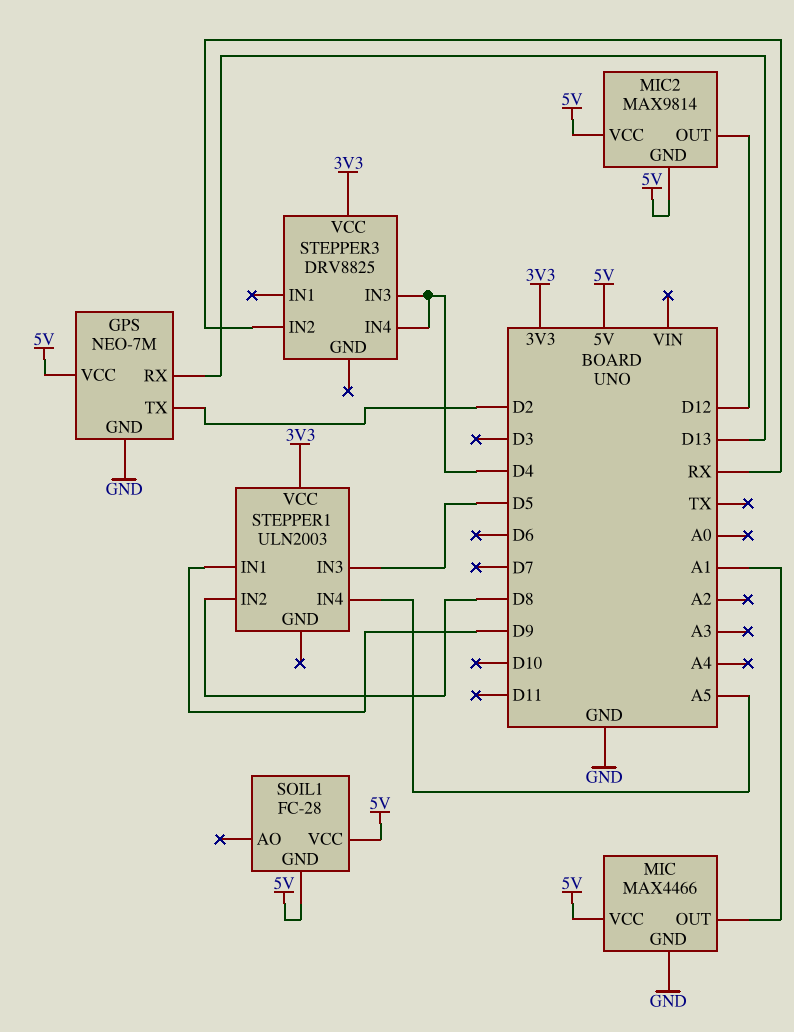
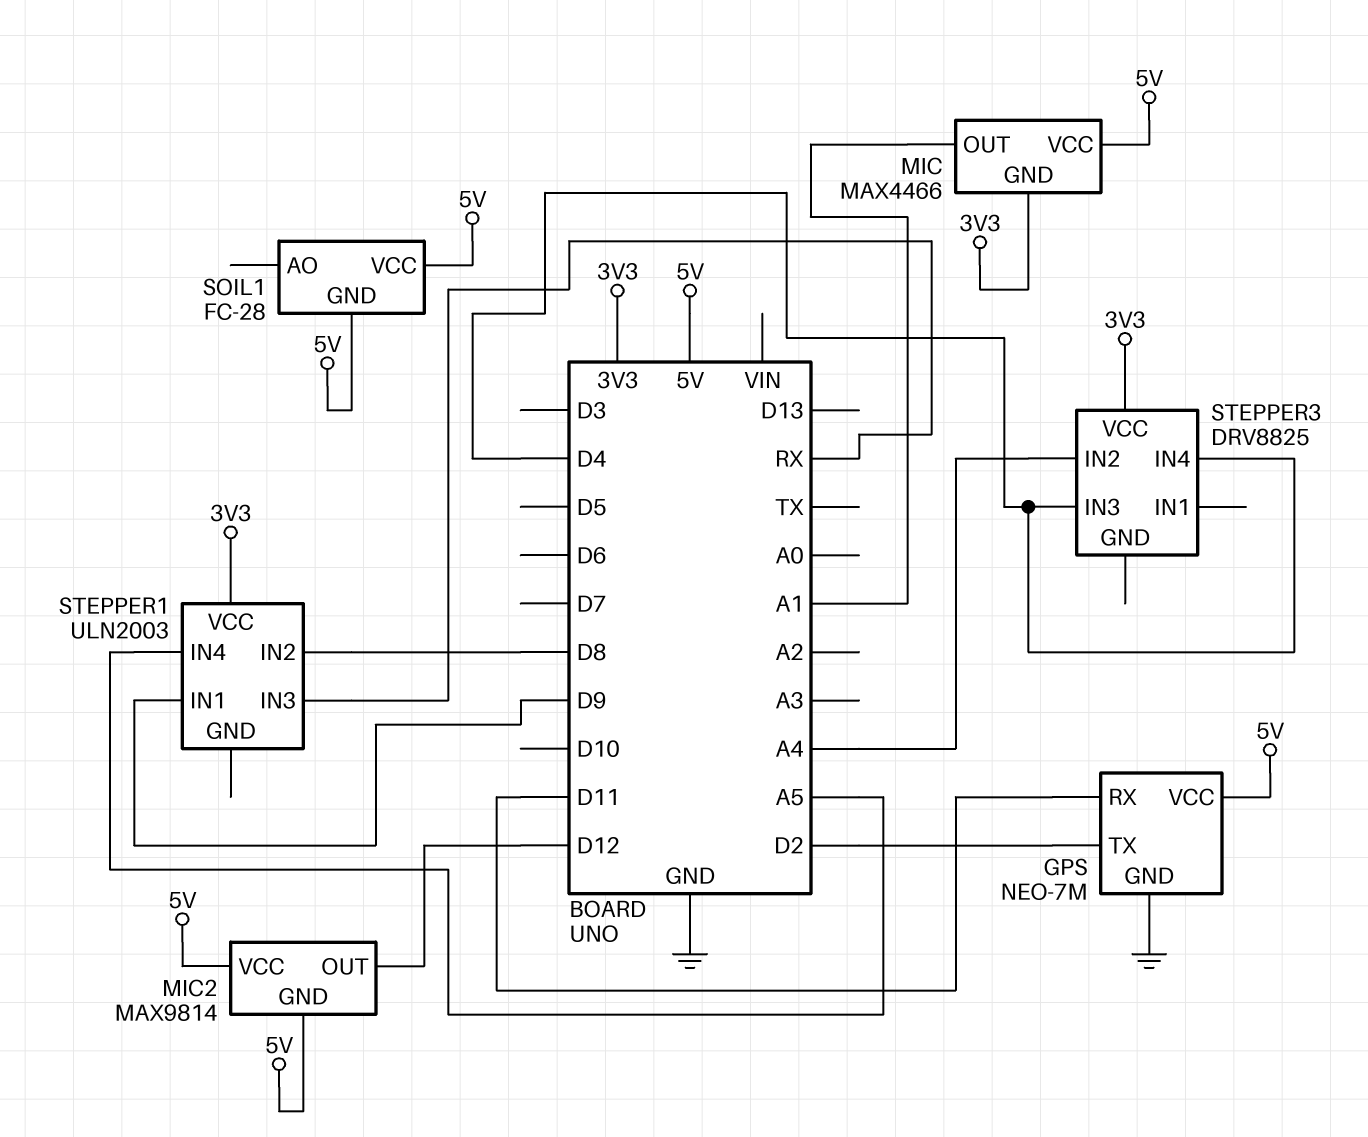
GPS pin RX: D13 -> D11
MIC pin GND: GND -> 3V3
STEPPER1 pin IN3: D5 -> RX
STEPPER3 pin IN2: RX -> A4

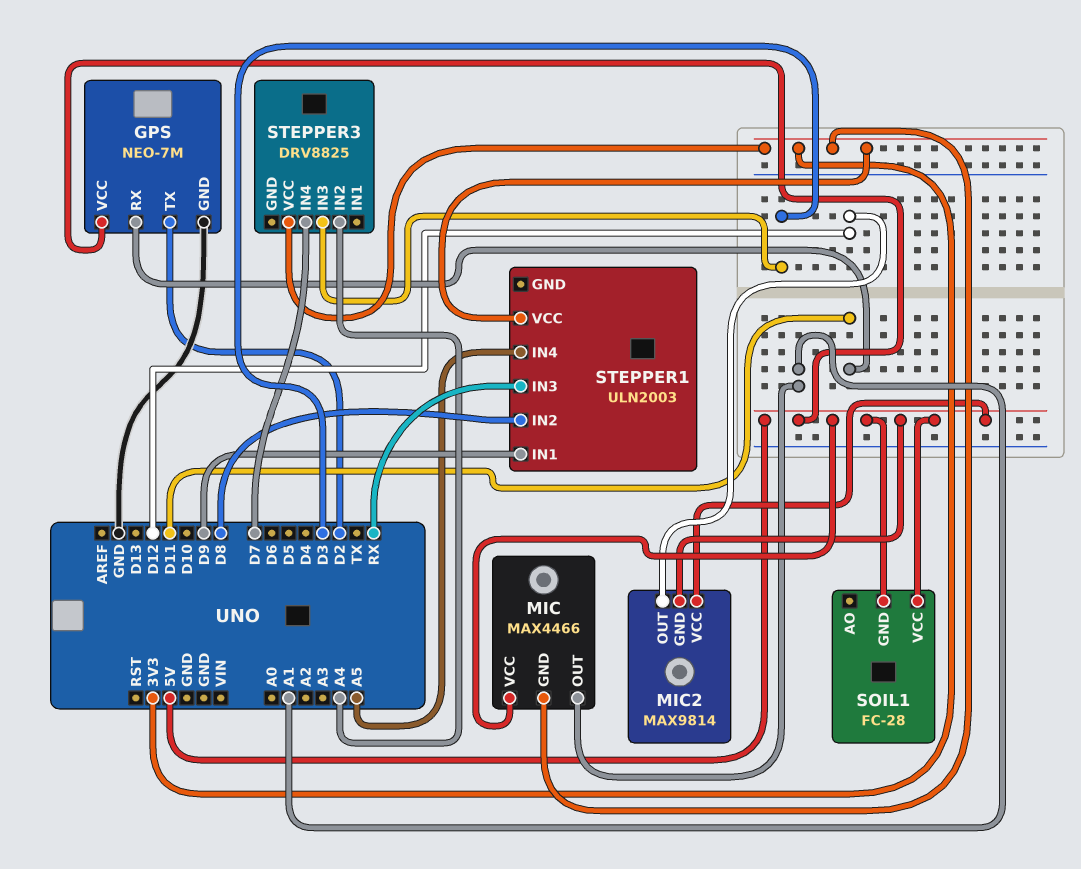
STEPPER3 pin IN3: D4 -> D3
STEPPER3 pin IN4: D4 -> D7

